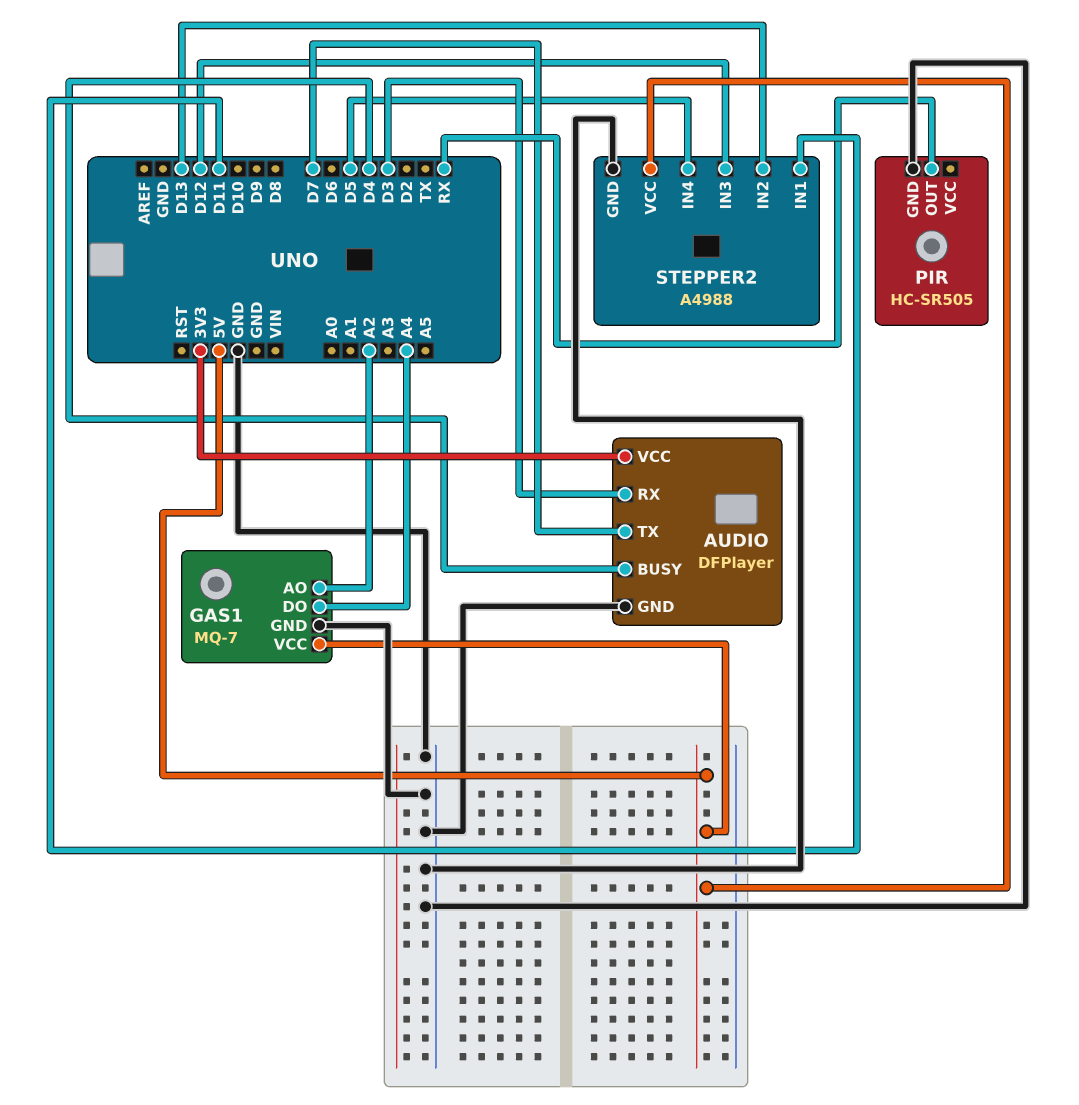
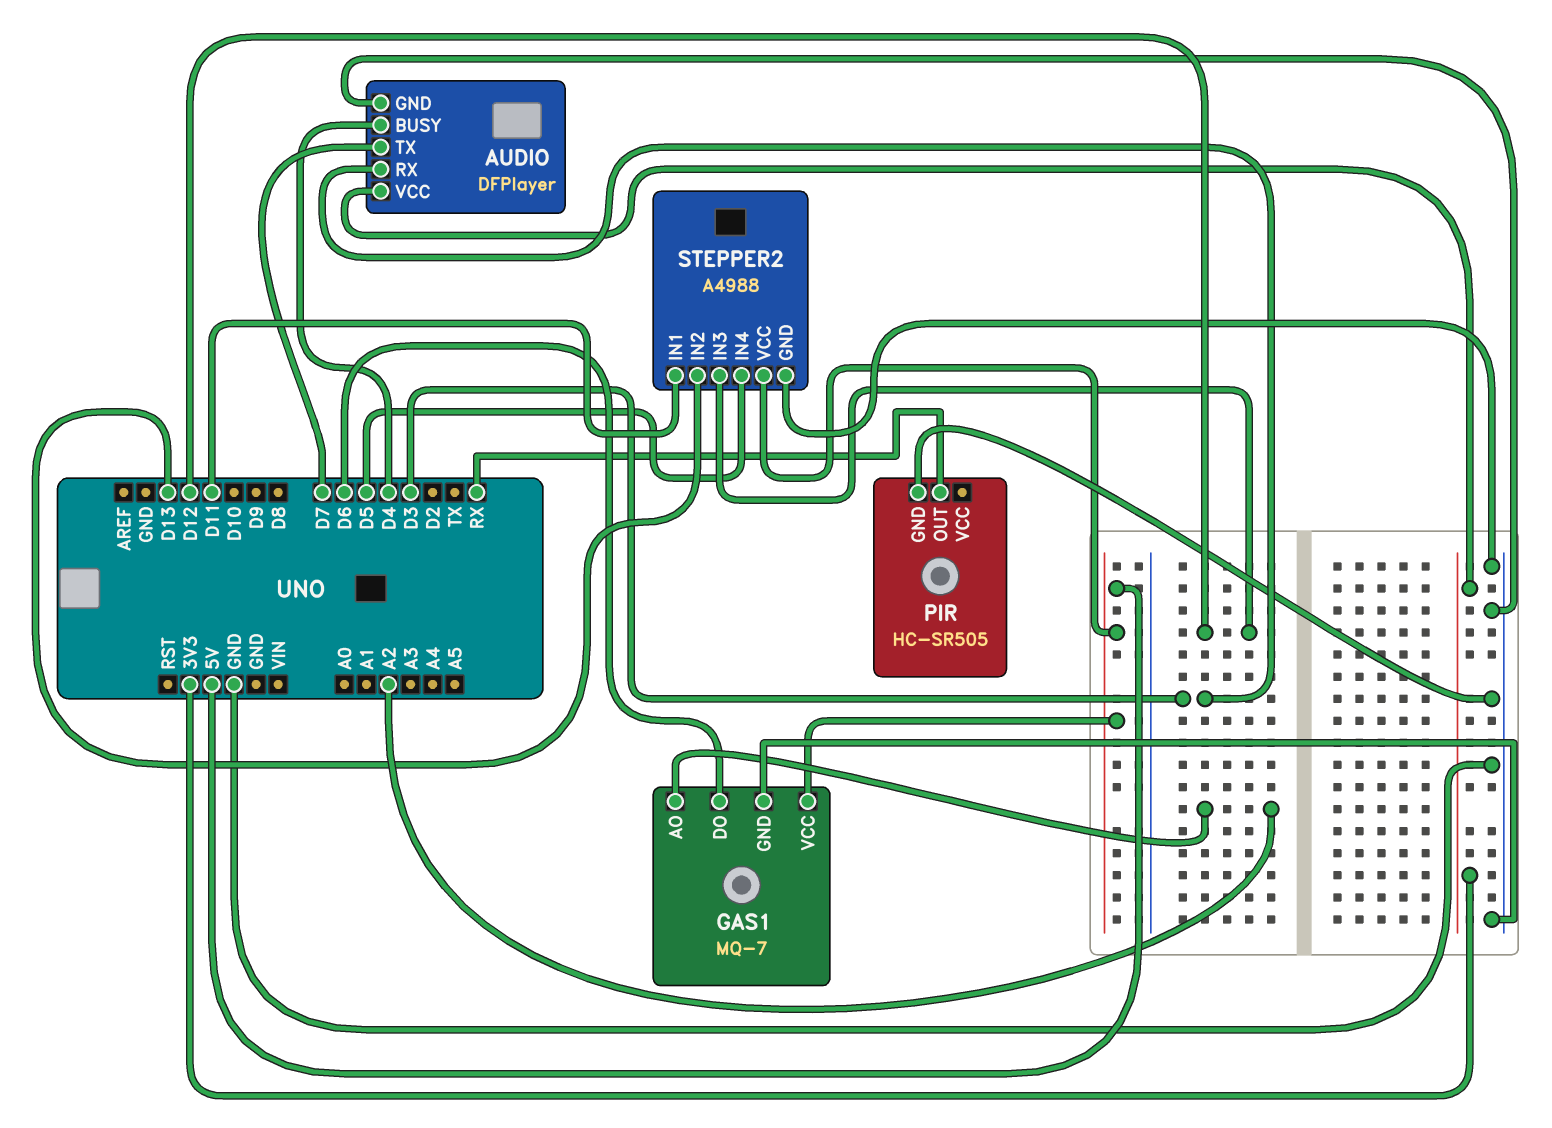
GAS1 pin DO: A4 -> D6

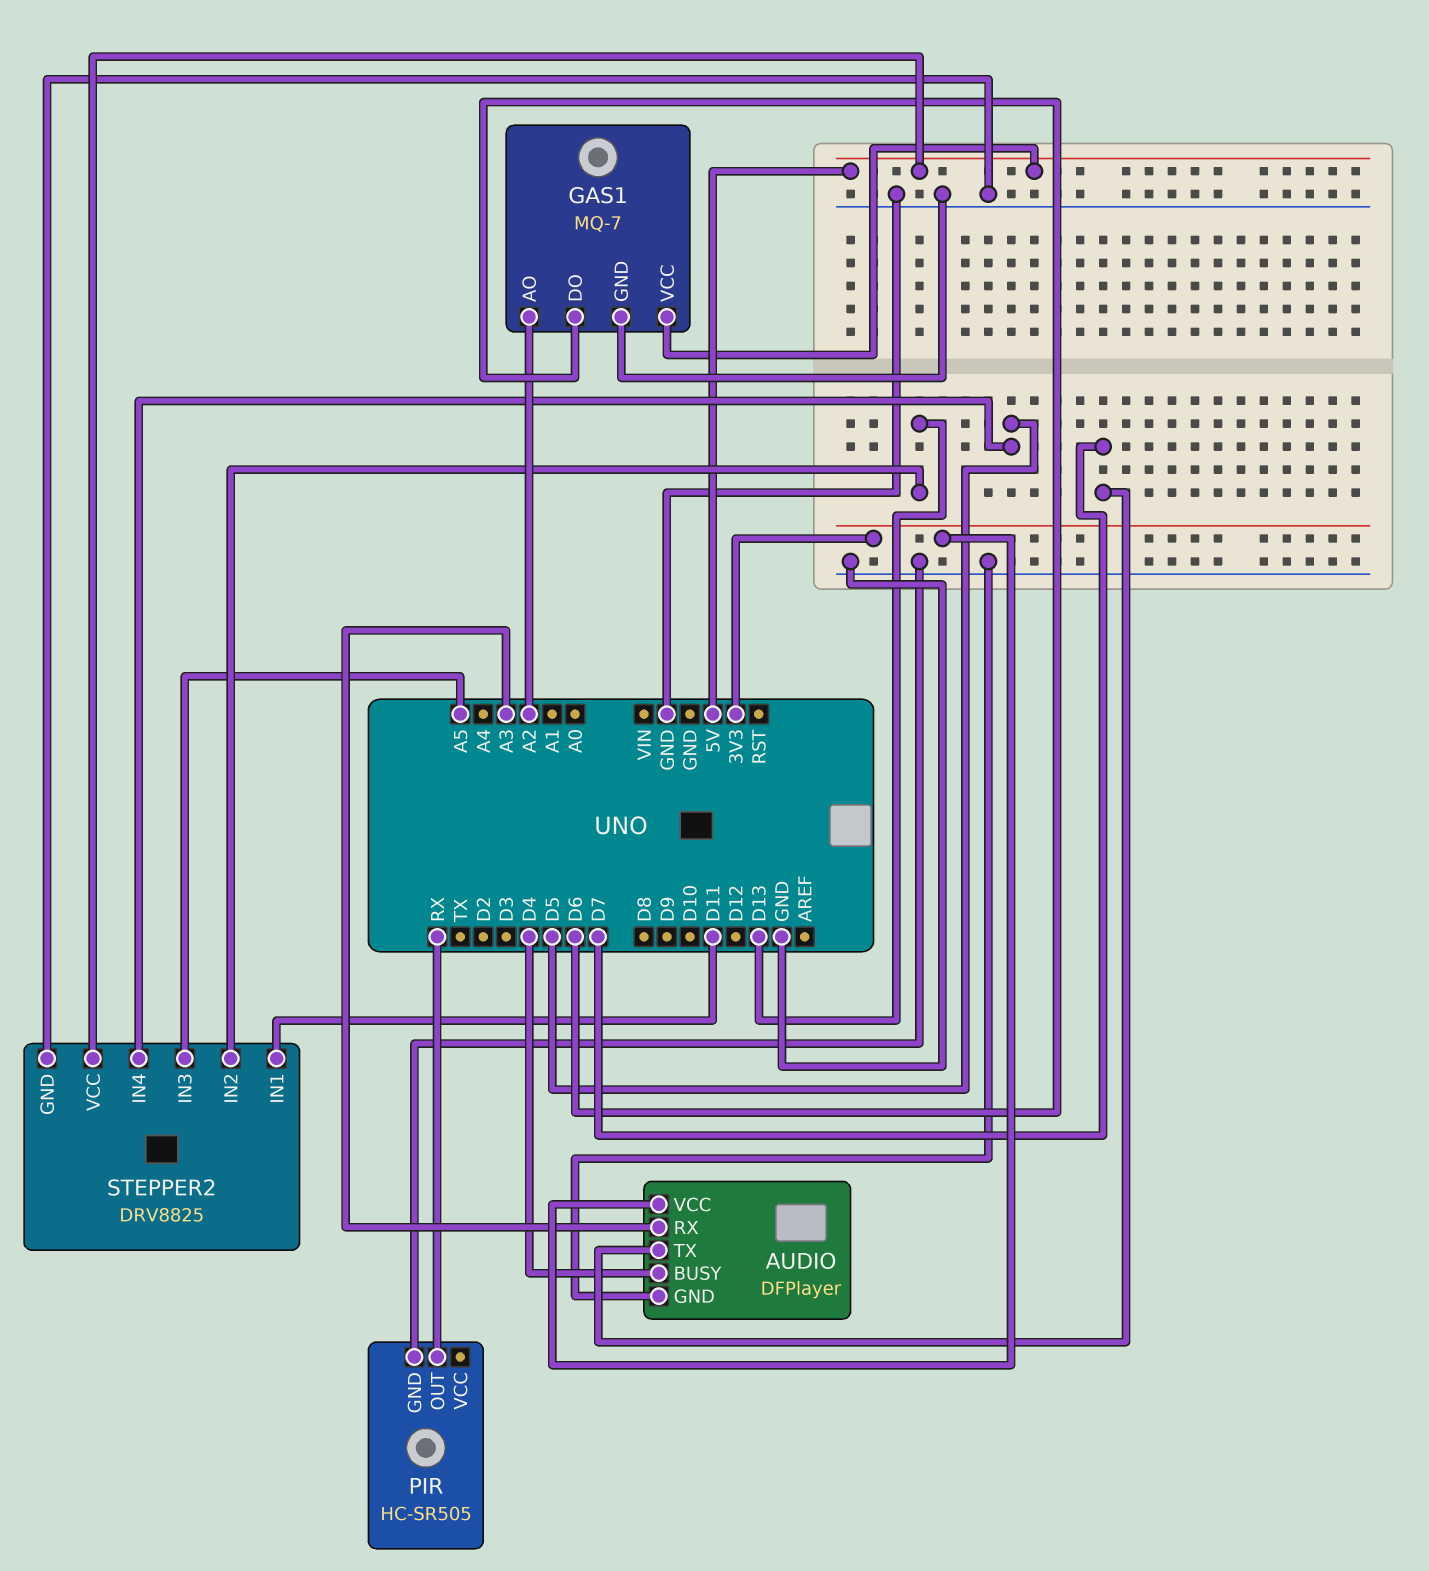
AUDIO pin RX: D3 -> A3
STEPPER2: A4988 -> DRV8825
STEPPER2 pin IN3: D12 -> A5

